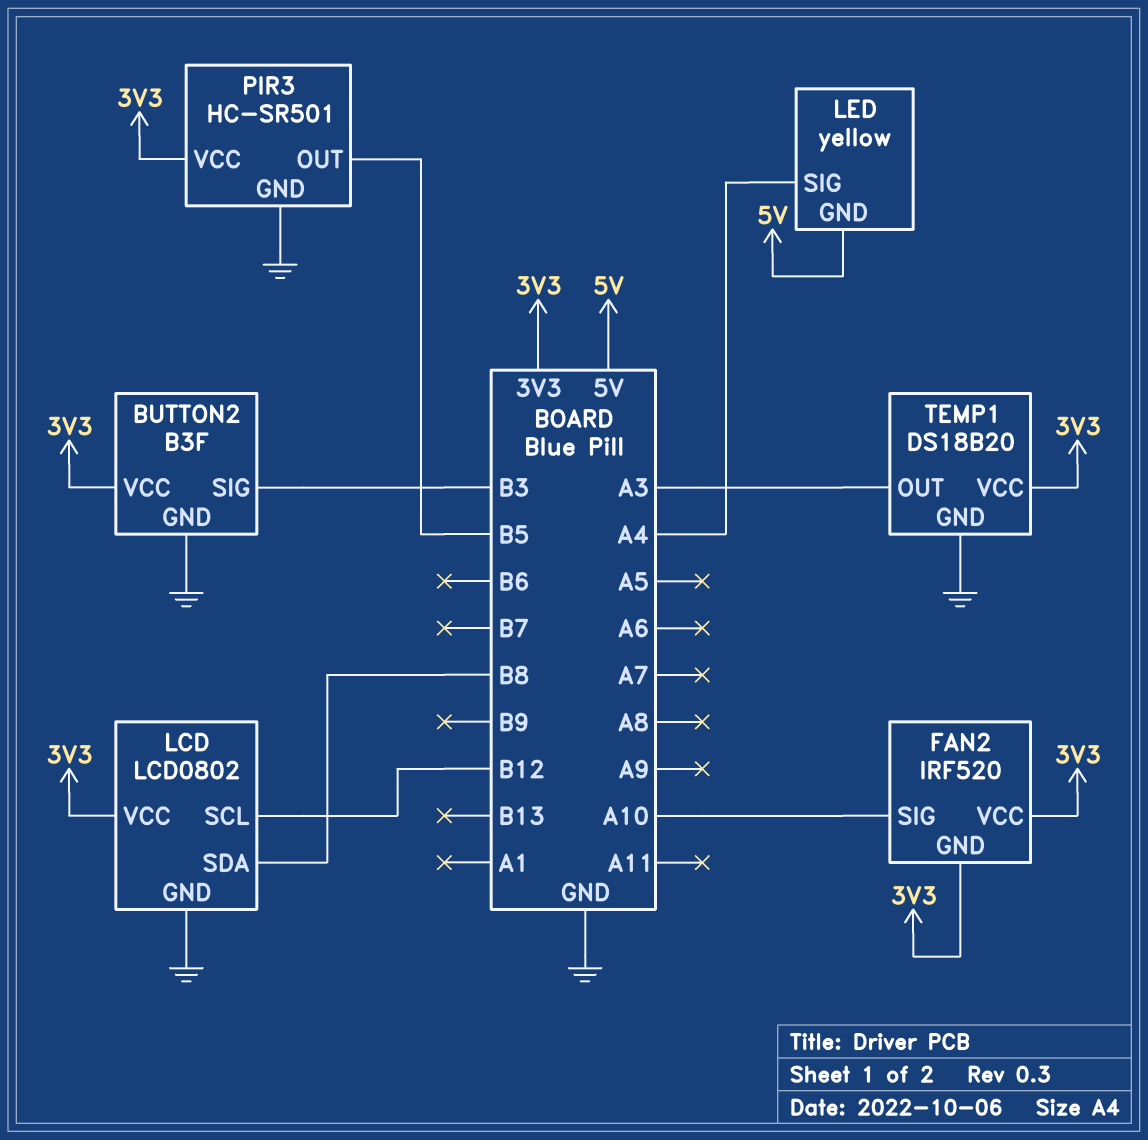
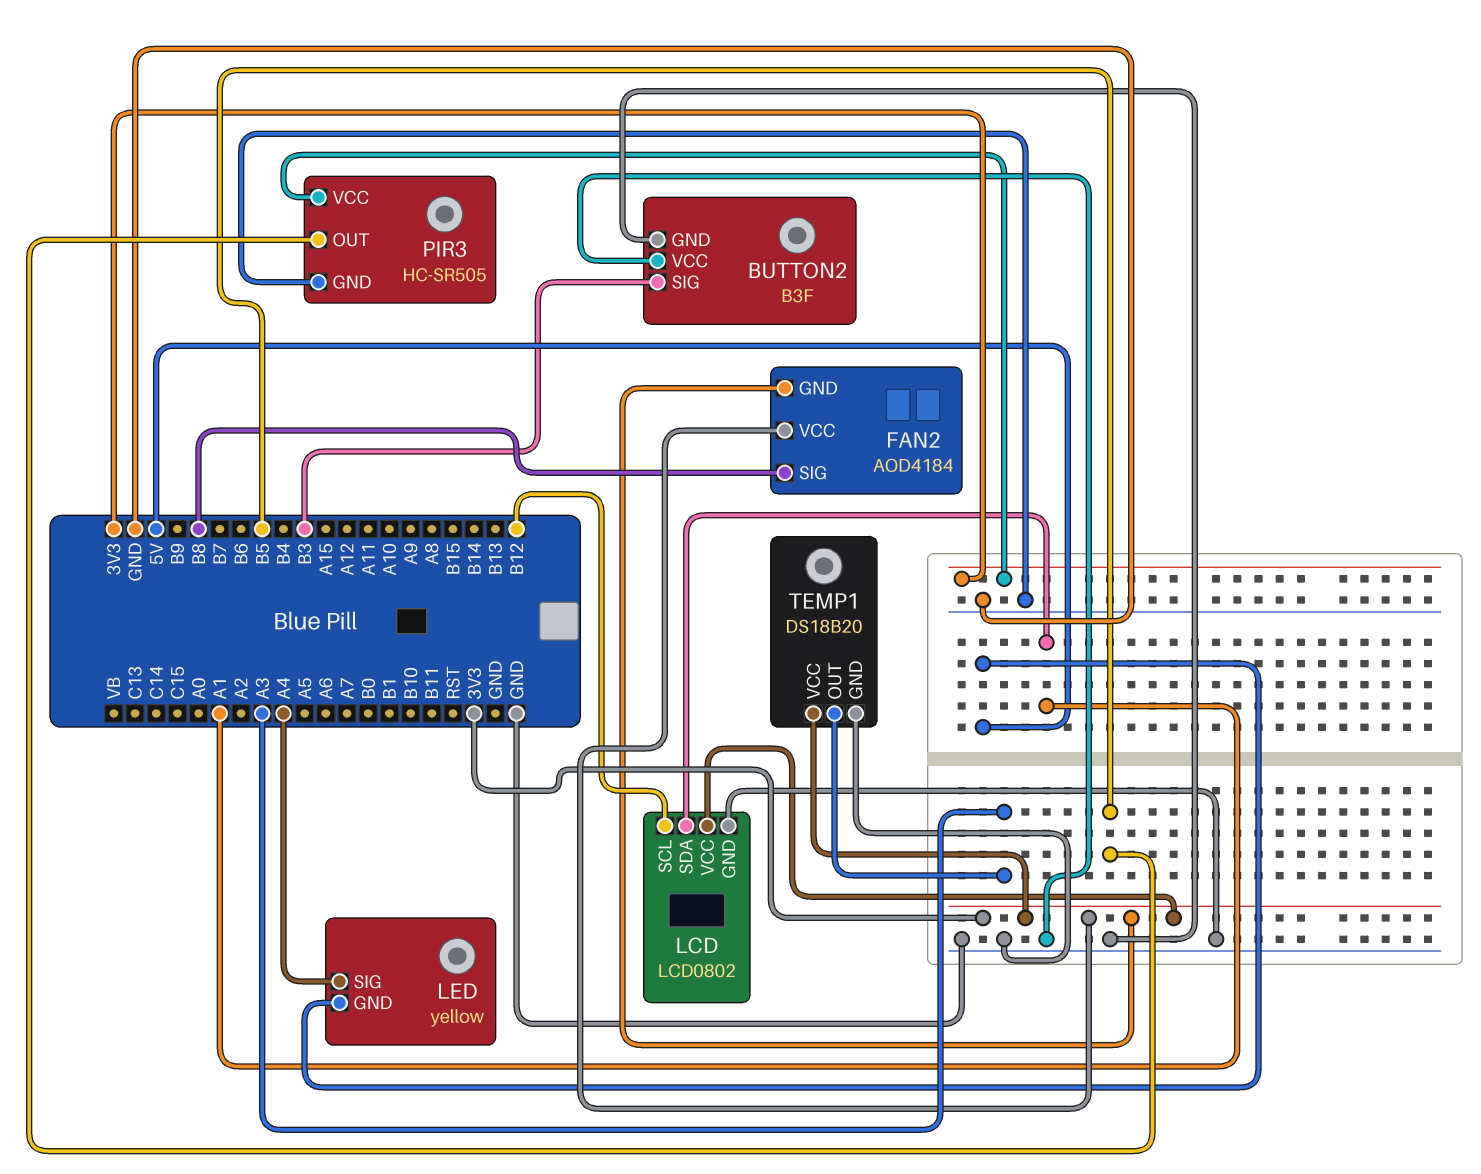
BUTTON2 pin VCC: 3V3 -> GND
FAN2: IRF520 -> AOD4184
FAN2 pin SIG: A10 -> B8
LCD pin SDA: B8 -> A1
PIR3: HC-SR501 -> HC-SR505

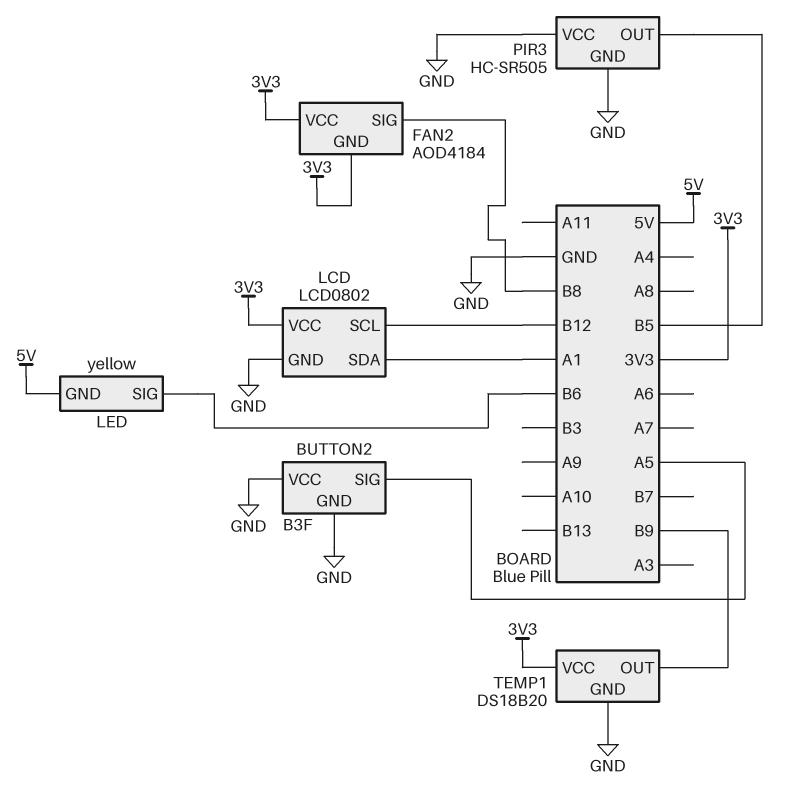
BUTTON2 pin SIG: B3 -> A5
LED pin SIG: A4 -> B6
PIR3 pin VCC: 3V3 -> GND
TEMP1 pin OUT: A3 -> B9

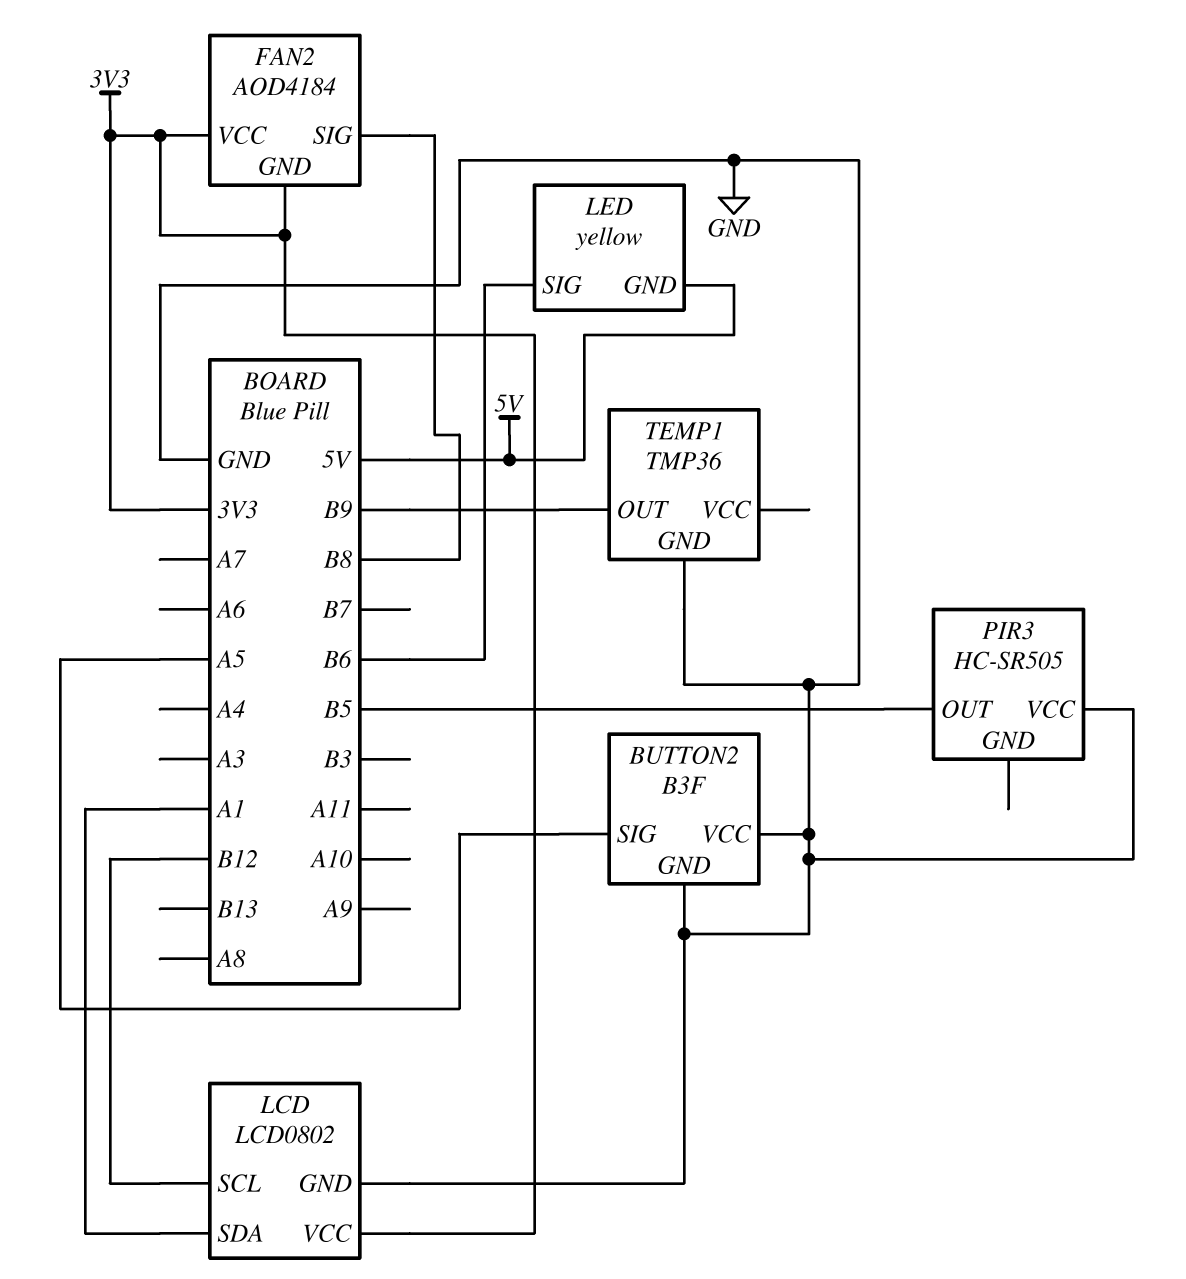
PIR3 pin GND: GND -> none
TEMP1: DS18B20 -> TMP36
TEMP1 pin VCC: 3V3 -> none

